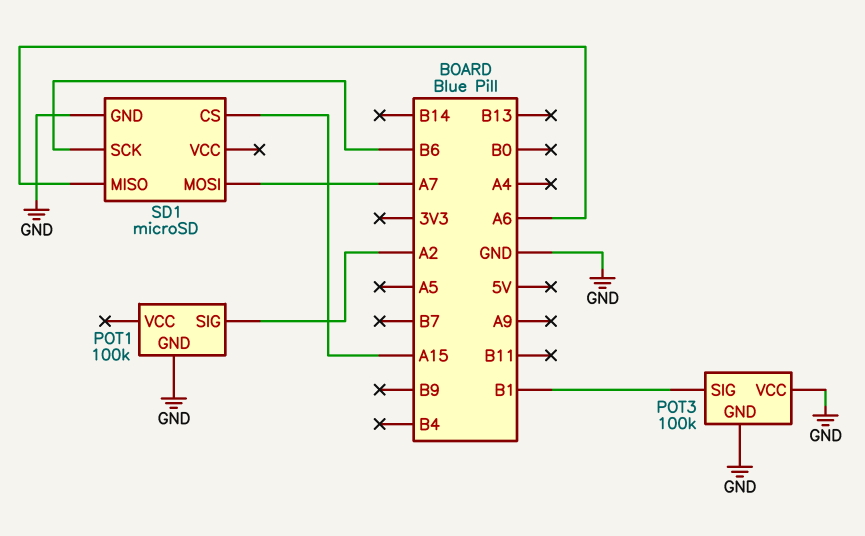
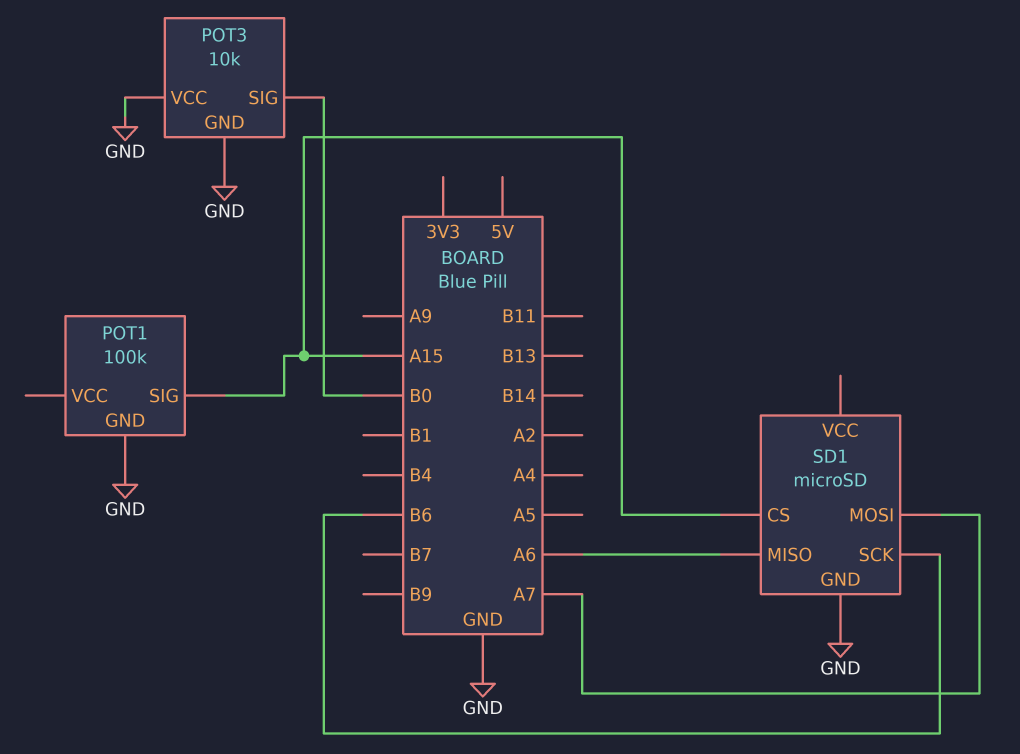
POT1 pin SIG: A2 -> A15
POT3: 100k -> 10k
POT3 pin SIG: B1 -> B0

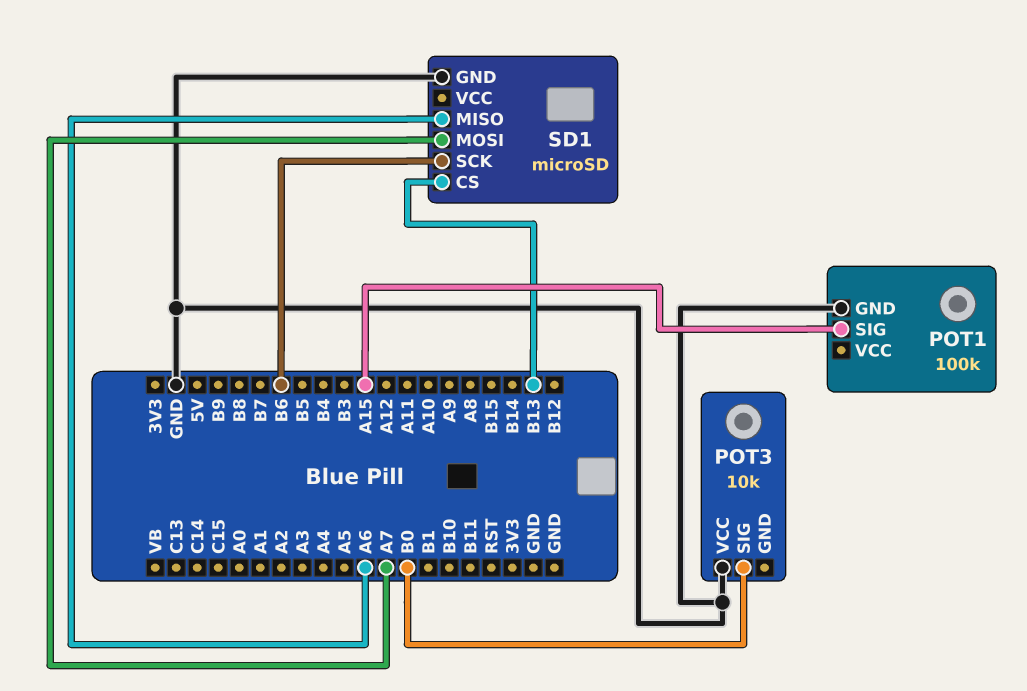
POT3 pin GND: GND -> none
SD1 pin CS: A15 -> B13

